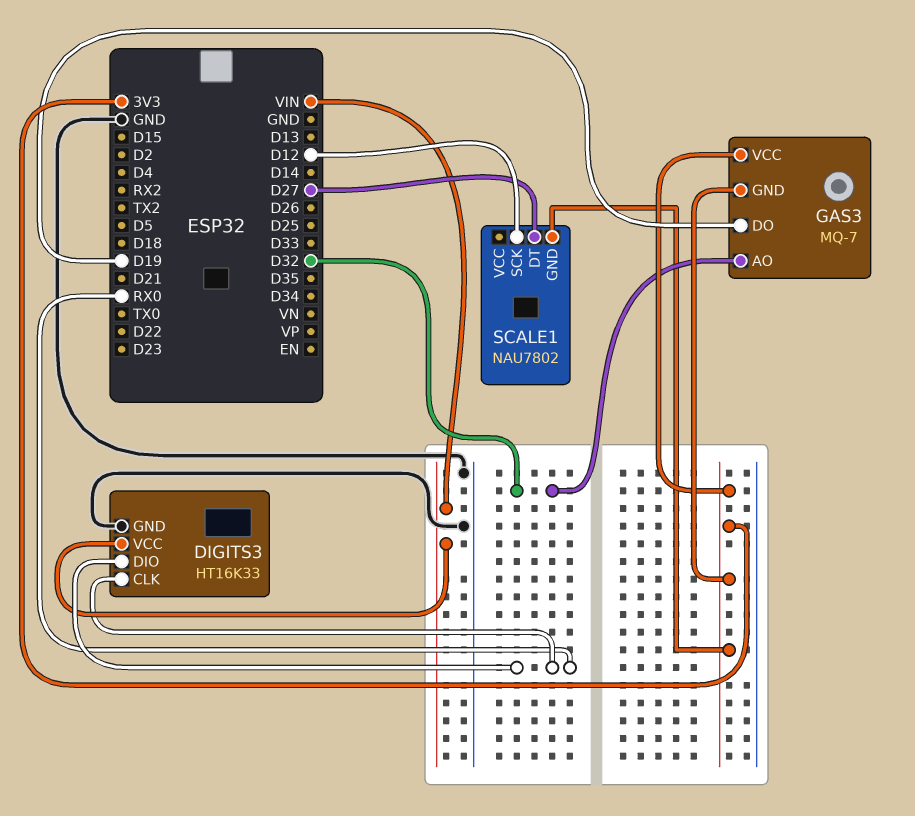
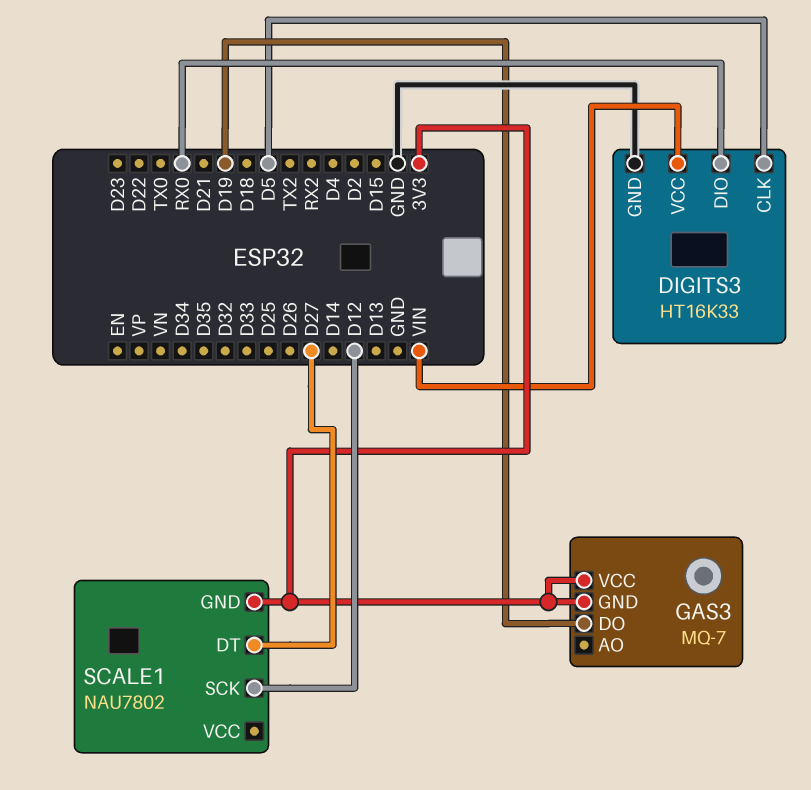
DIGITS3 pin CLK: RX0 -> D5
GAS3 pin AO: D32 -> none

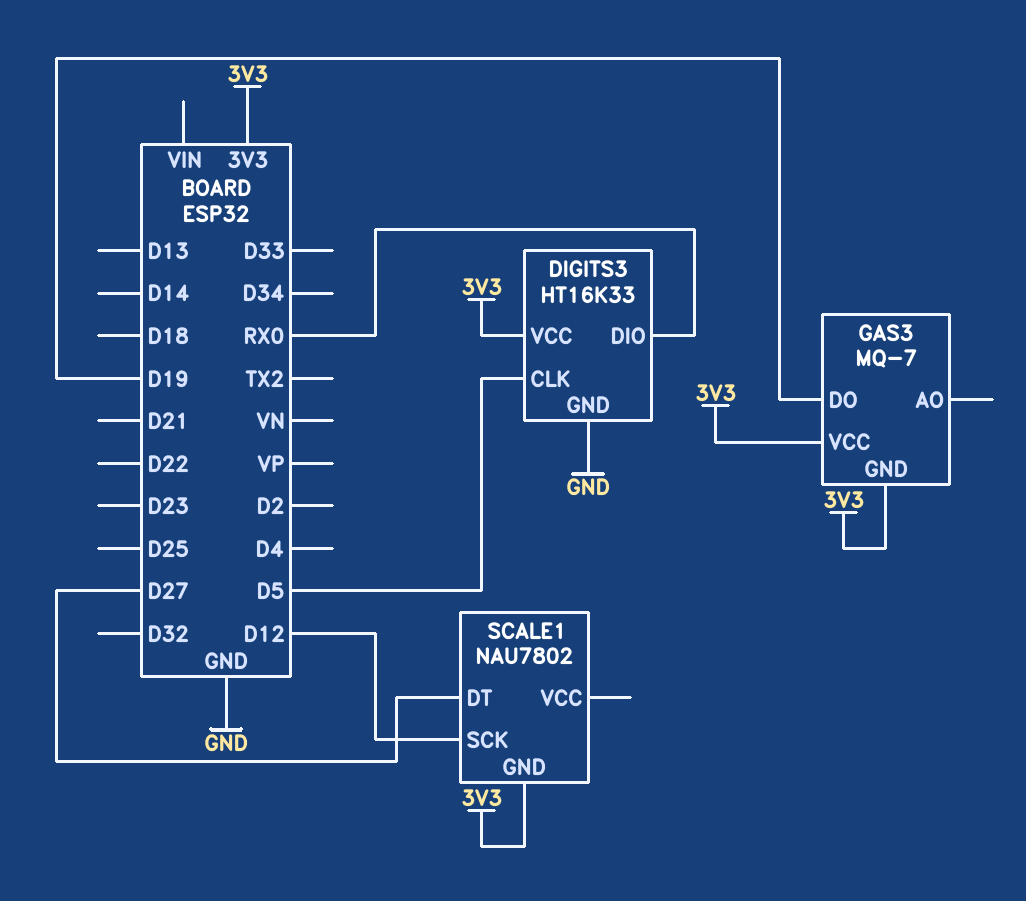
DIGITS3 pin VCC: VIN -> 3V3

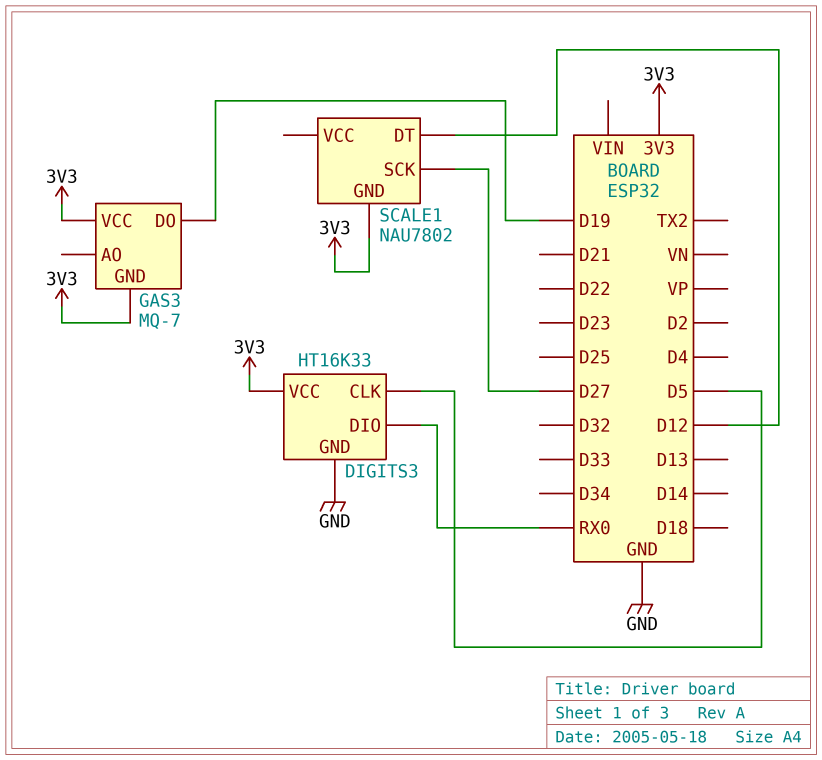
SCALE1 pin DT: D27 -> D12
SCALE1 pin SCK: D12 -> D27

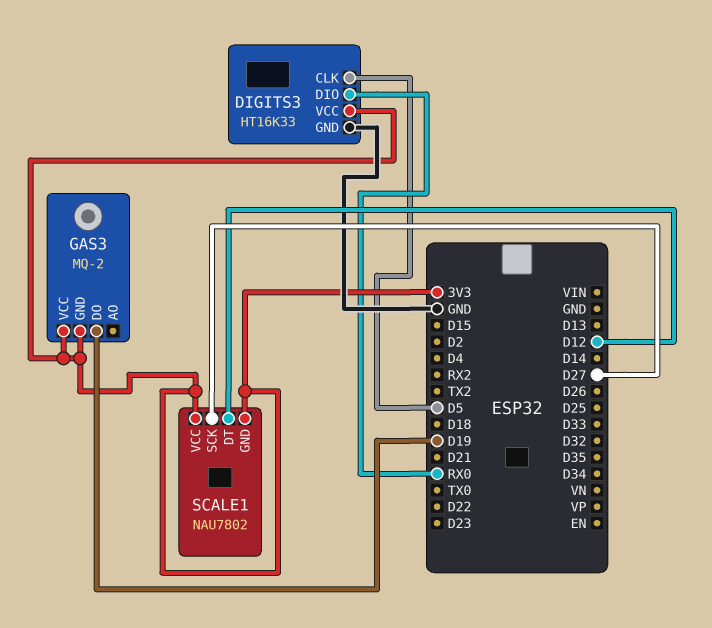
GAS3: MQ-7 -> MQ-2
SCALE1 pin VCC: none -> 3V3

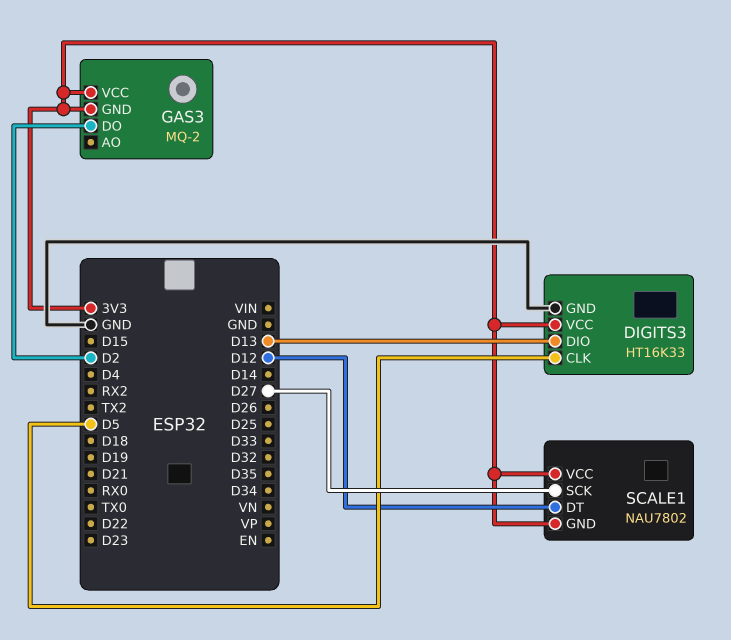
DIGITS3 pin DIO: RX0 -> D13
GAS3 pin DO: D19 -> D2

